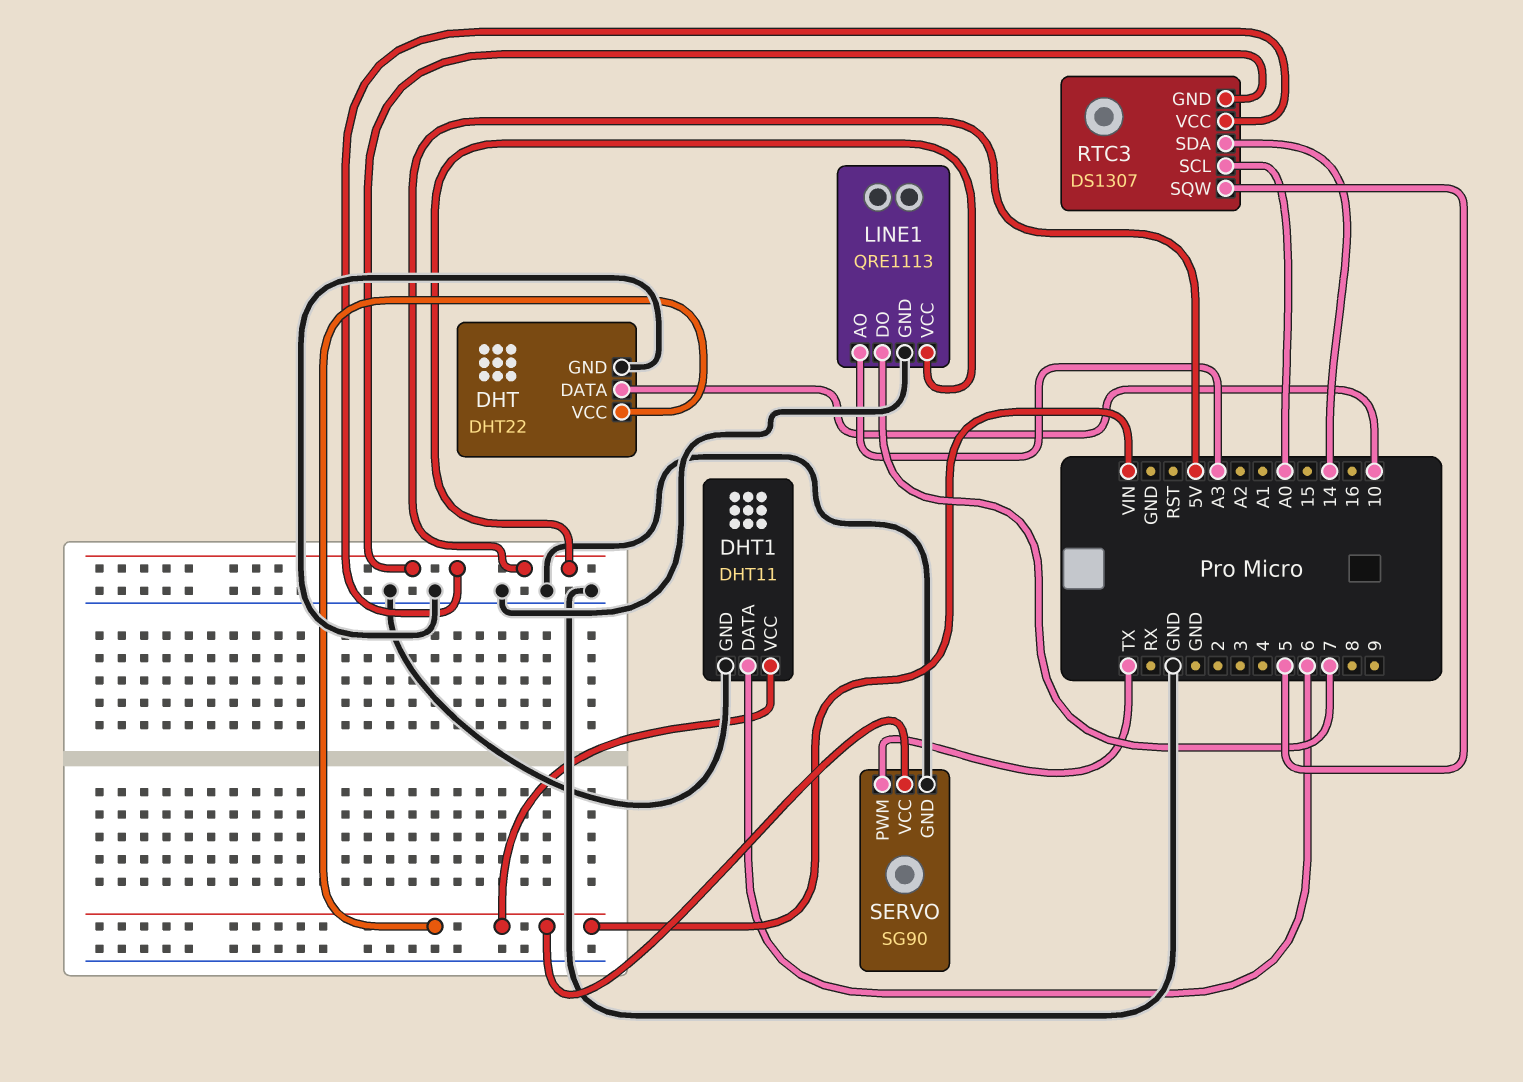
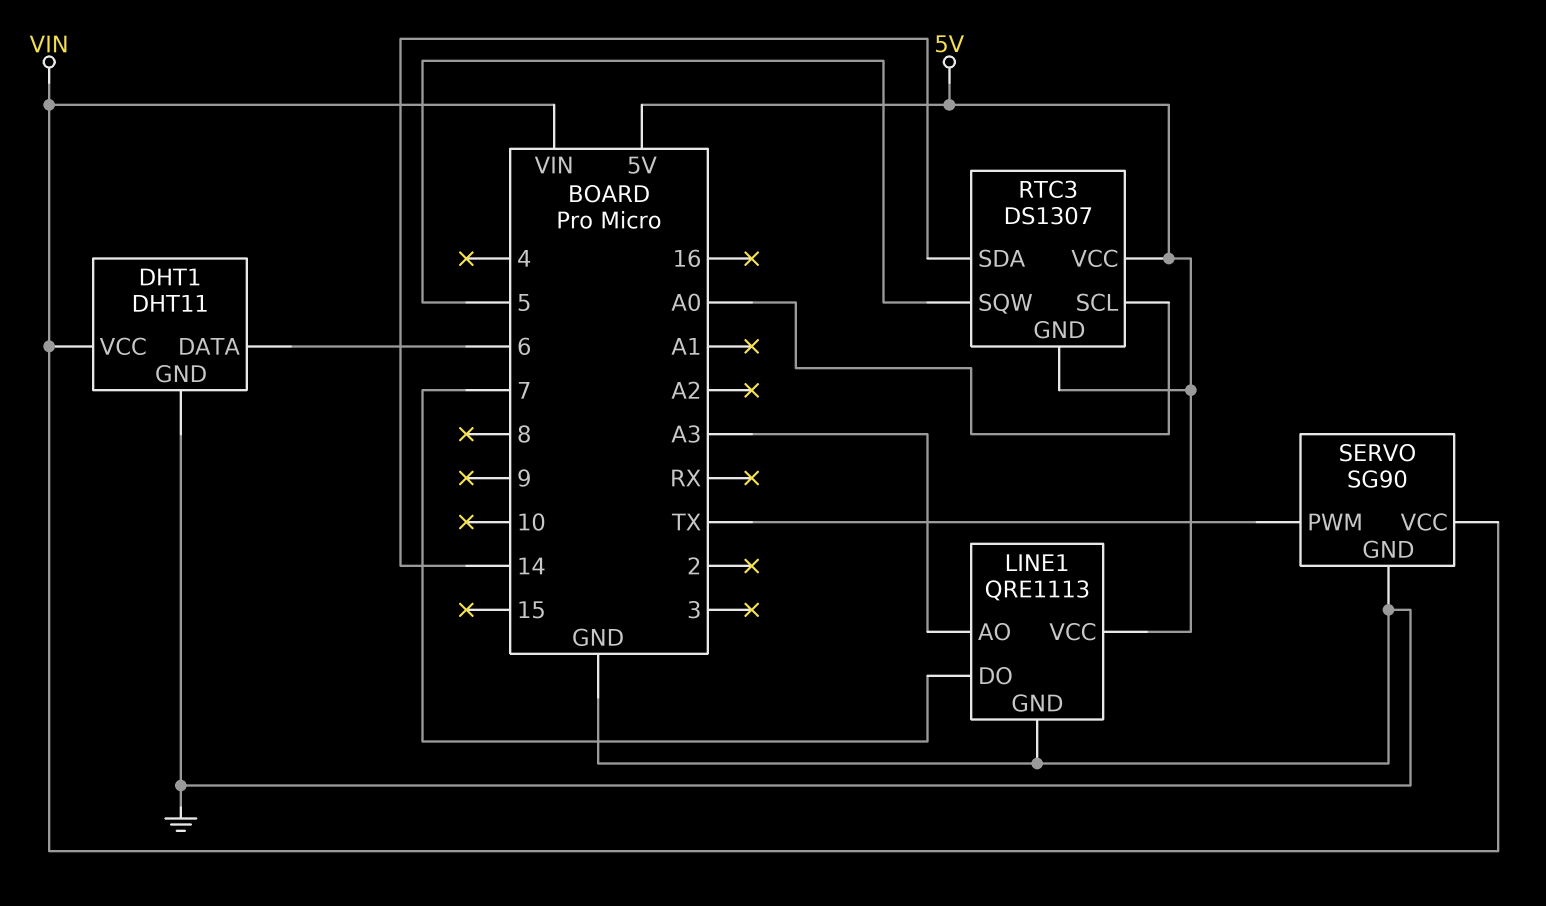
DHT: DHT22 -> none
DHT pin DATA: 10 -> none
DHT pin GND: GND -> none
DHT pin VCC: VIN -> none

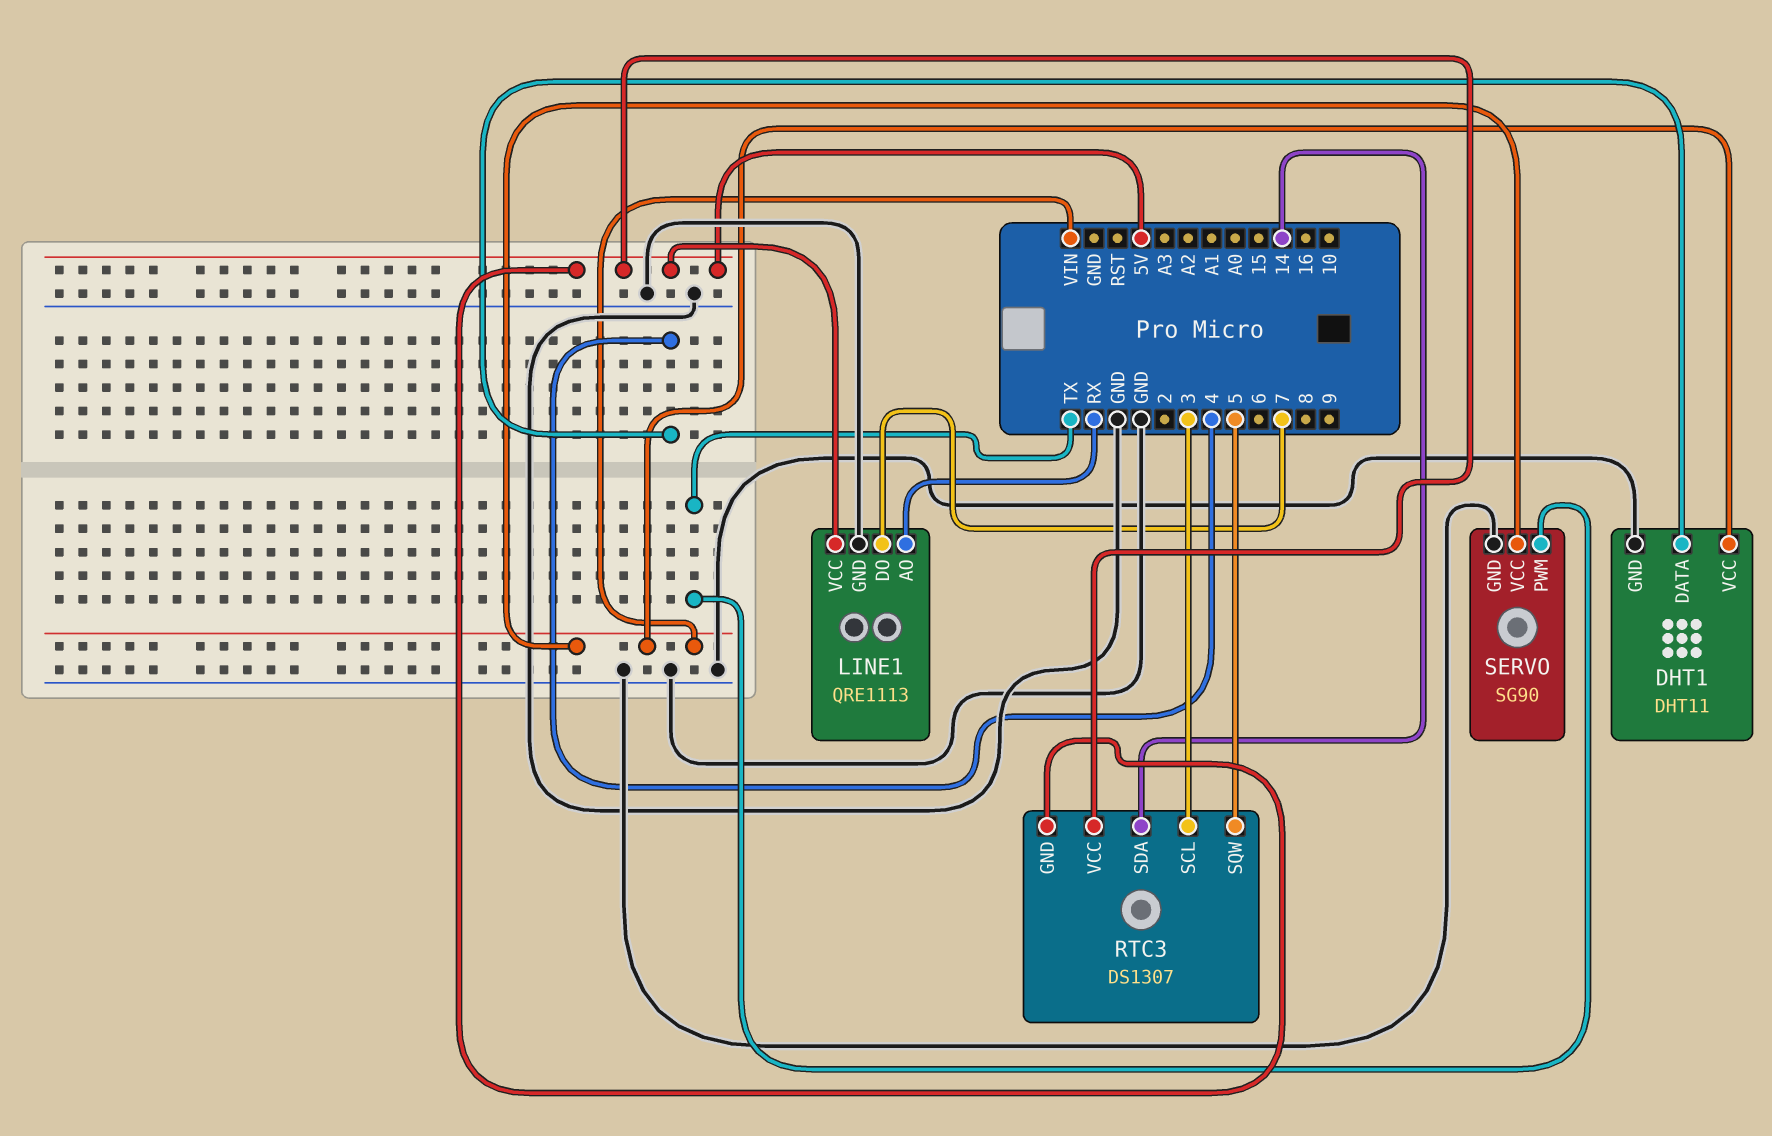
DHT1 pin DATA: 6 -> 4
LINE1 pin AO: A3 -> RX
RTC3 pin SCL: A0 -> 3

